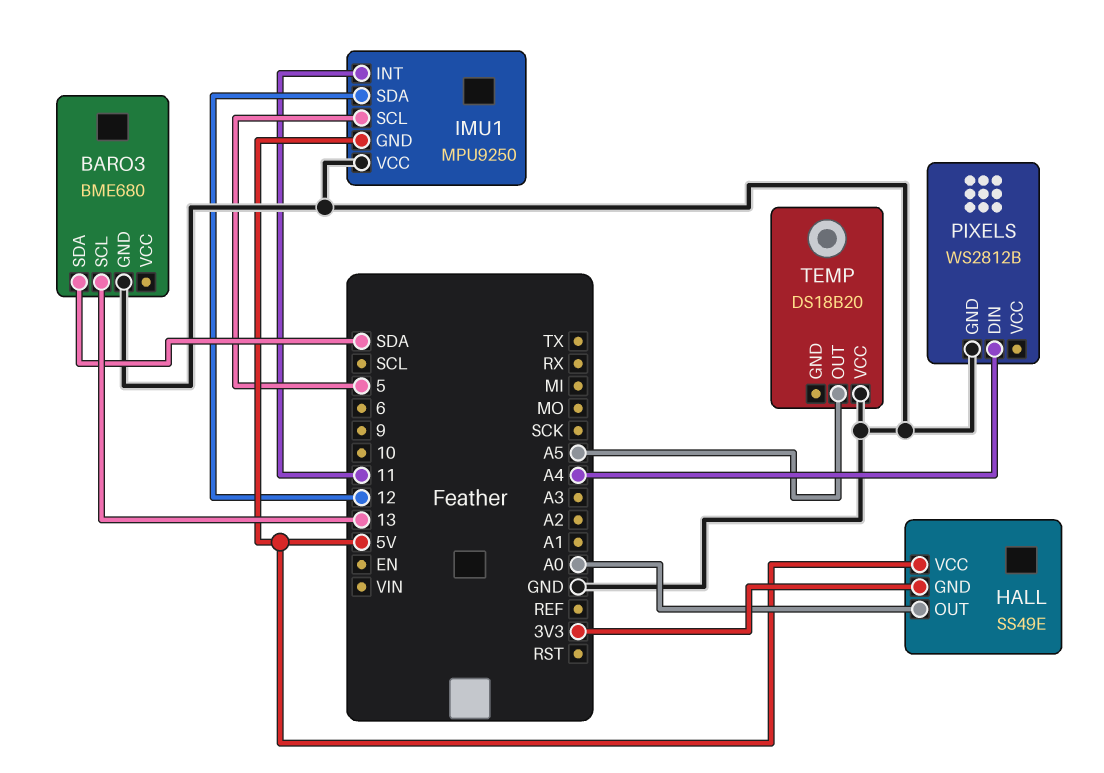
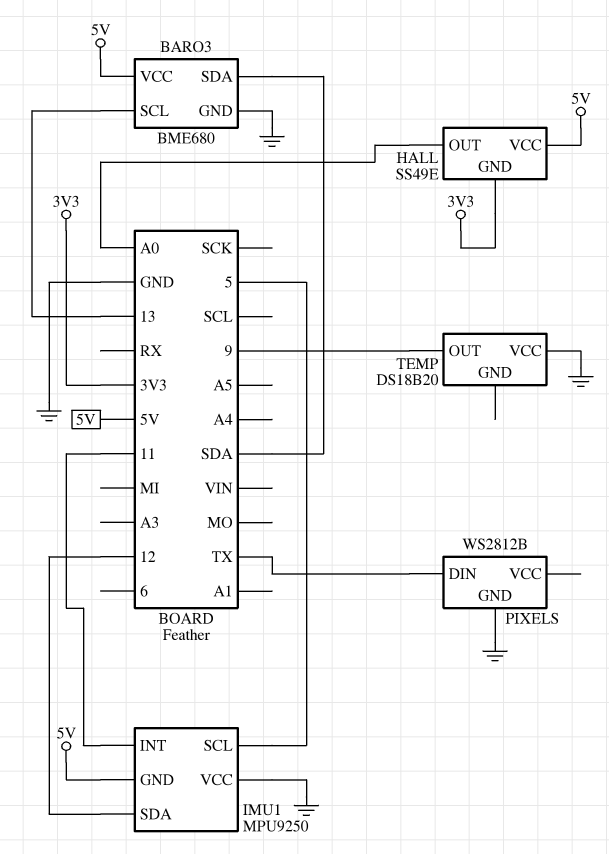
BARO3 pin VCC: none -> 5V
PIXELS pin DIN: A4 -> TX
TEMP pin OUT: A5 -> 9

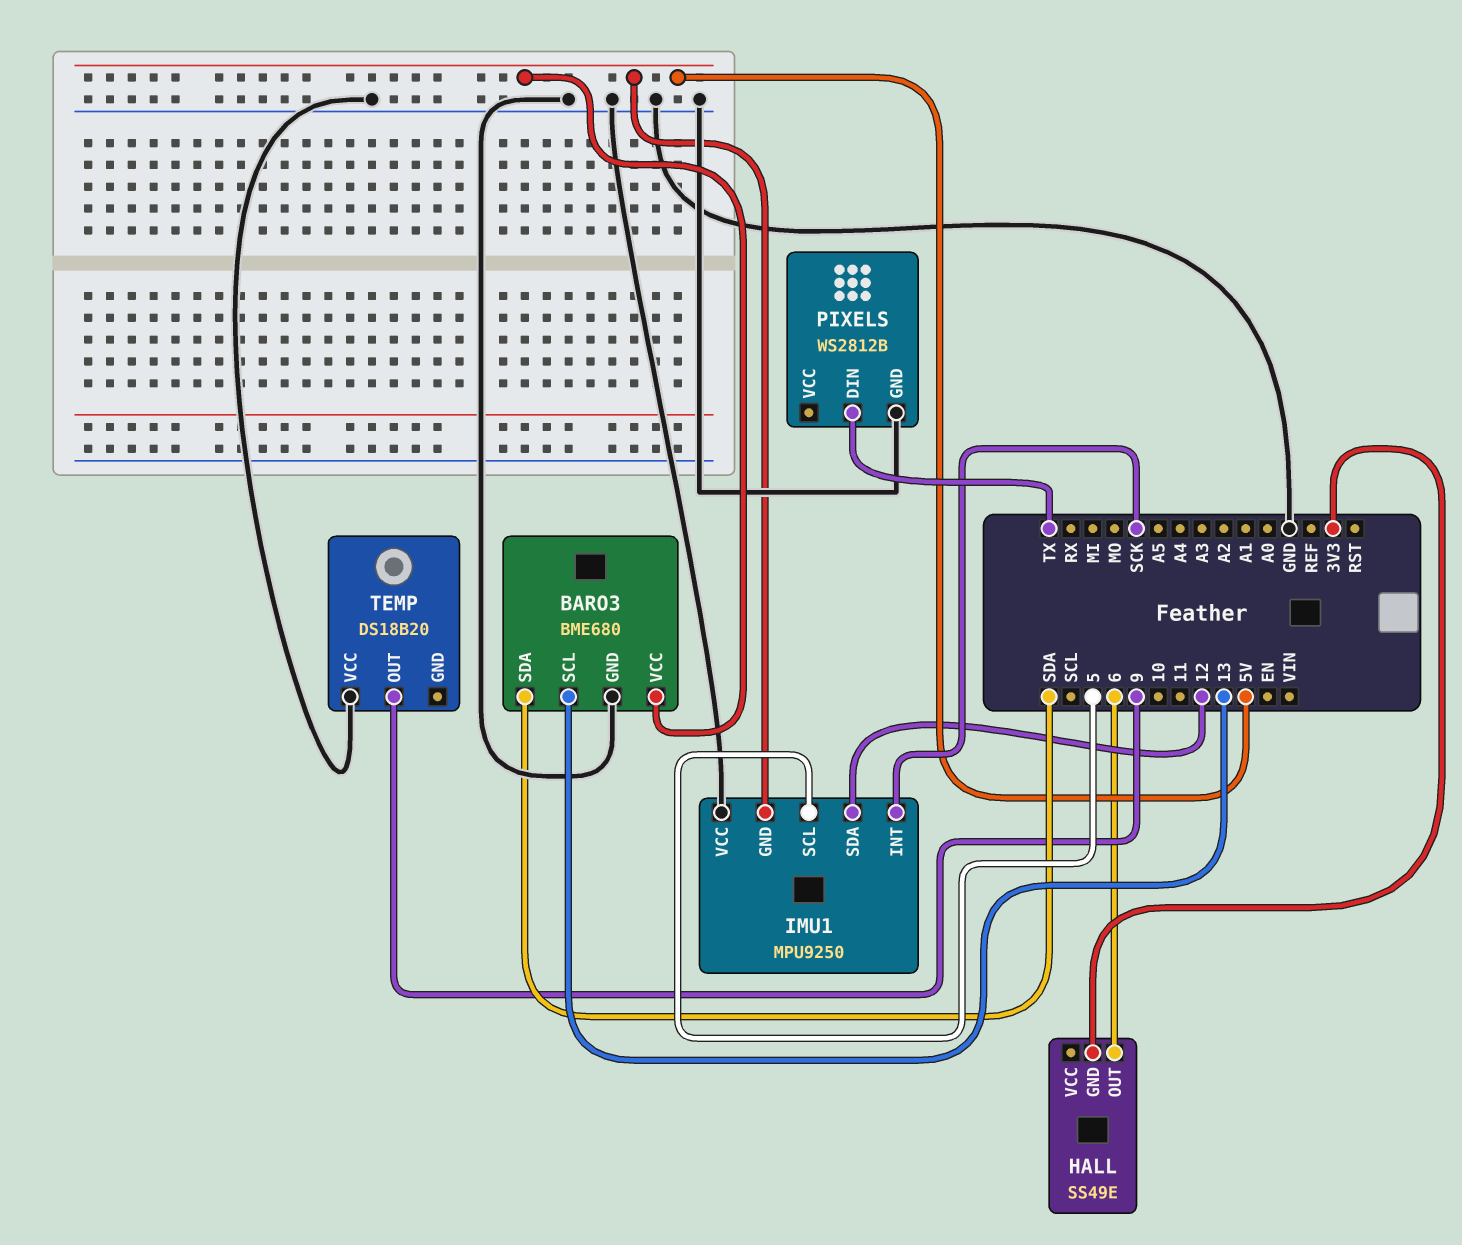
HALL pin OUT: A0 -> 6
HALL pin VCC: 5V -> none
IMU1 pin INT: 11 -> SCK

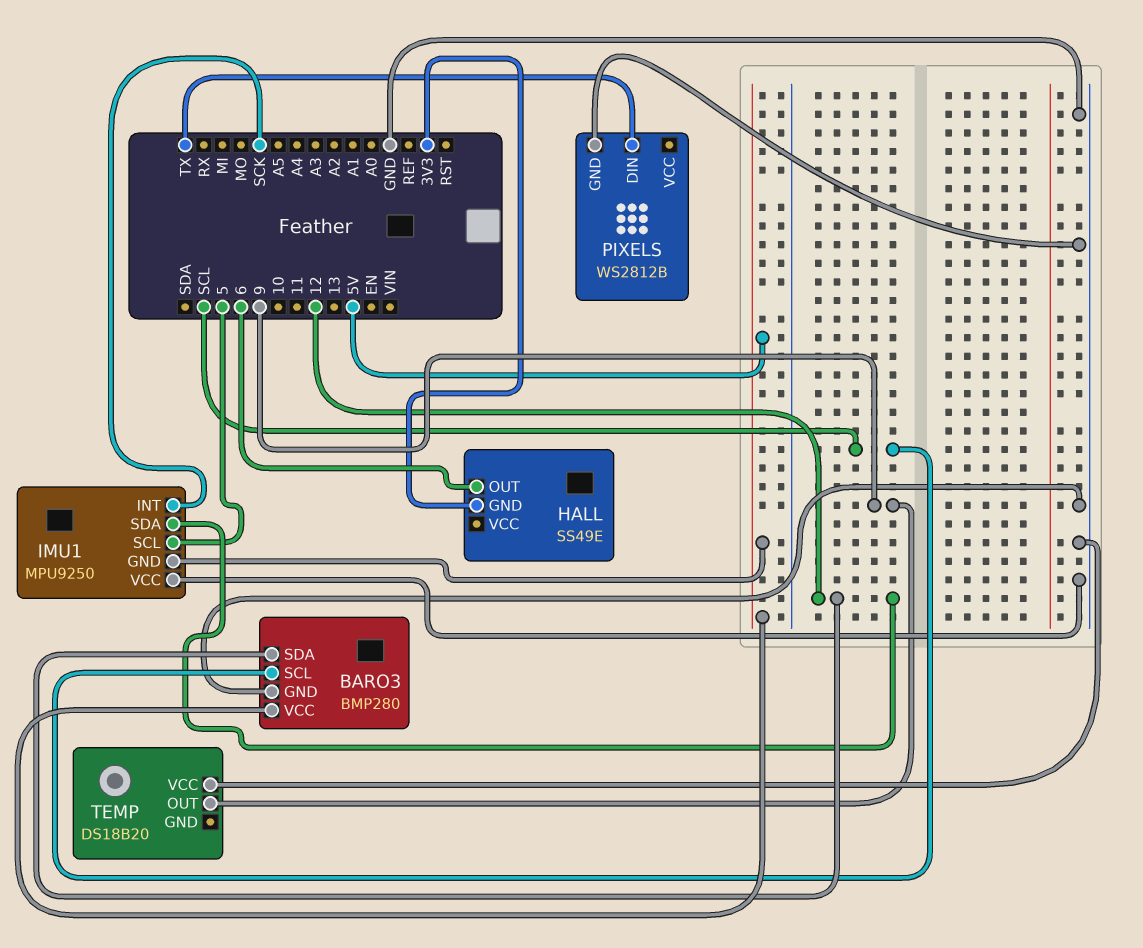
BARO3: BME680 -> BMP280
BARO3 pin SCL: 13 -> SCL
BARO3 pin SDA: SDA -> 12

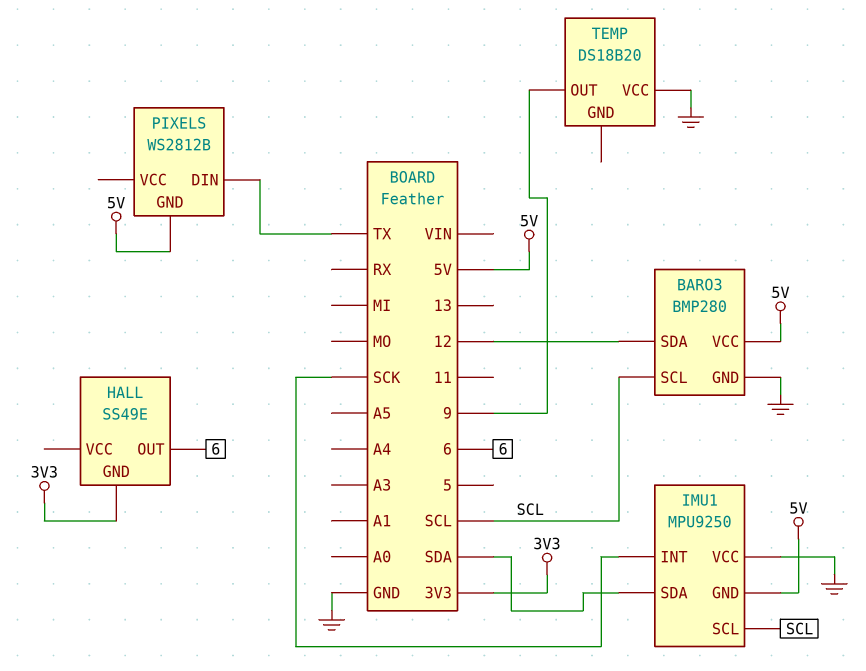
IMU1 pin SCL: 5 -> SCL
IMU1 pin SDA: 12 -> SDA
PIXELS pin GND: GND -> 5V

